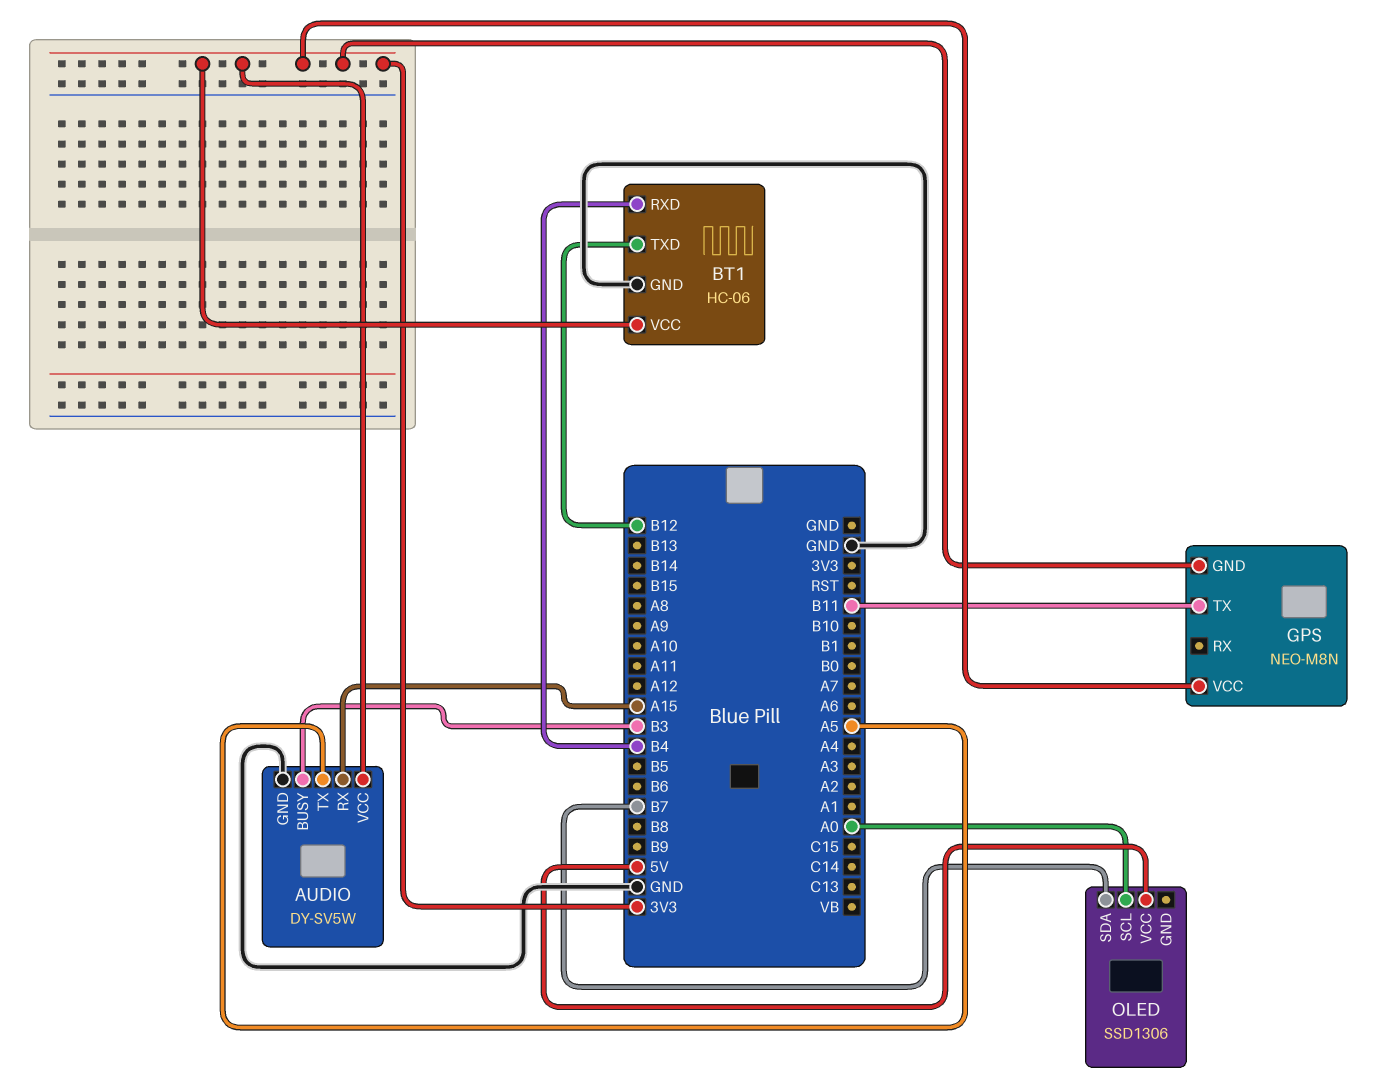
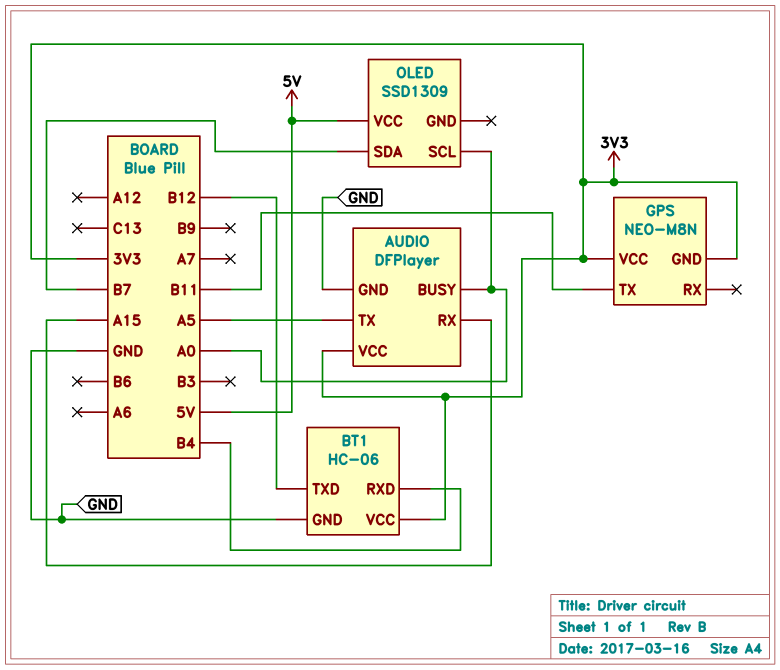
AUDIO: DY-SV5W -> DFPlayer
AUDIO pin BUSY: B3 -> A0
OLED: SSD1306 -> SSD1309

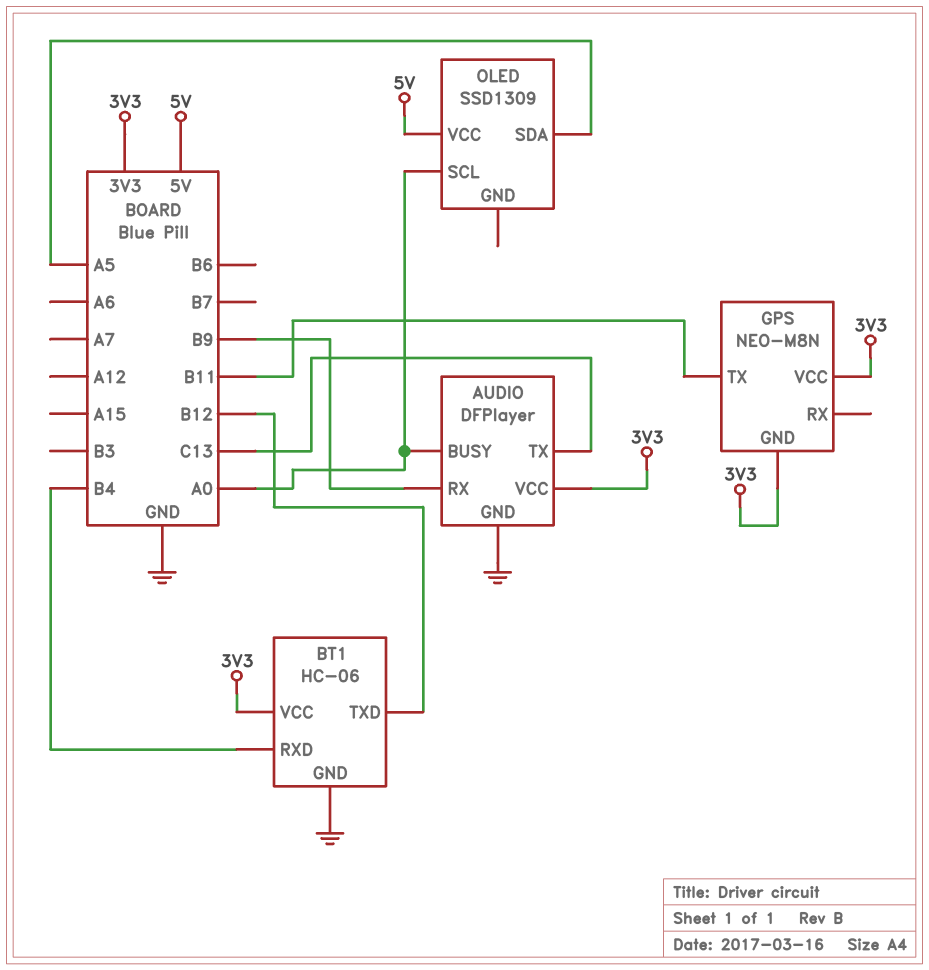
AUDIO pin RX: A15 -> B9
AUDIO pin TX: A5 -> C13
OLED pin SDA: B7 -> A5

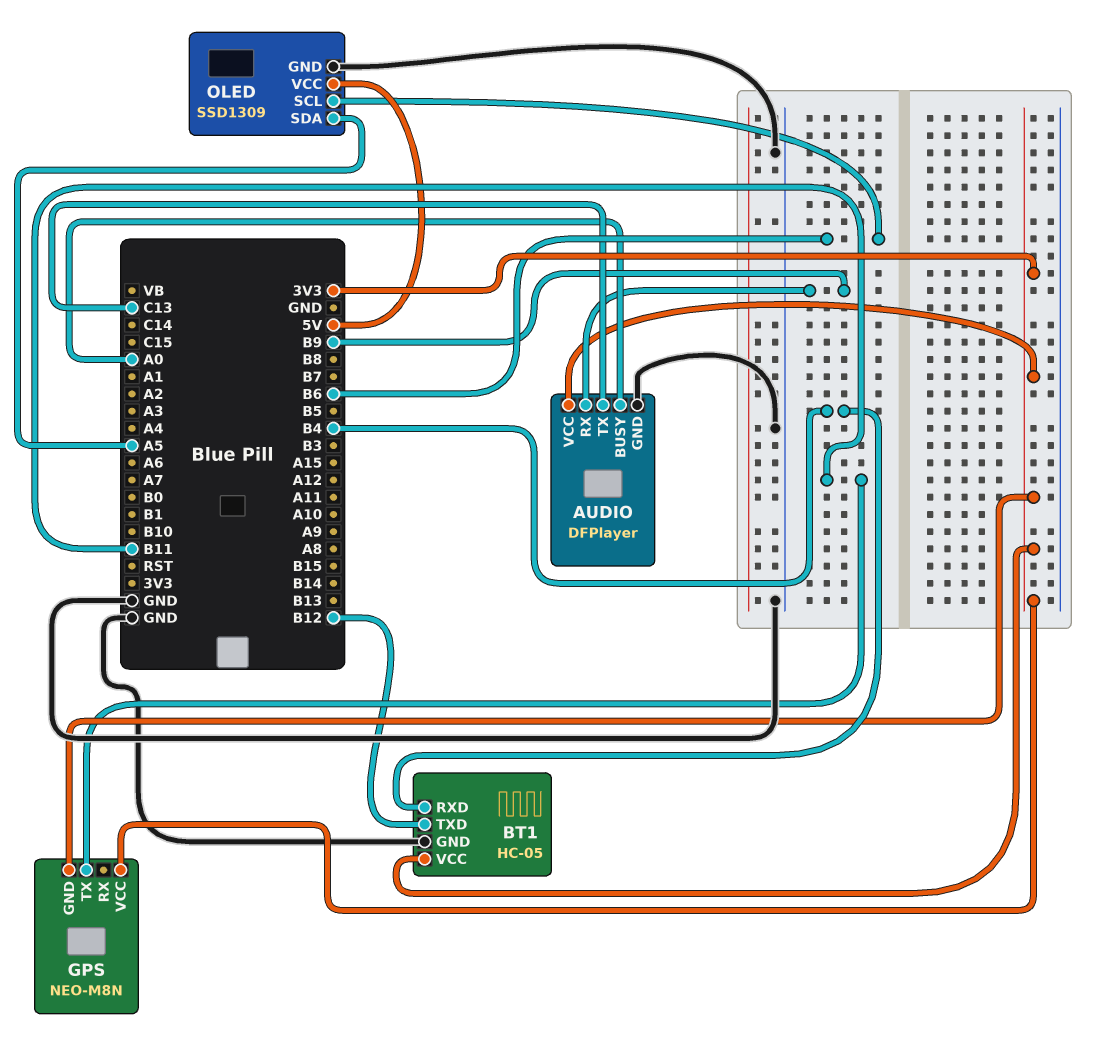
BT1: HC-06 -> HC-05
OLED pin GND: none -> GND
OLED pin SCL: A0 -> B6

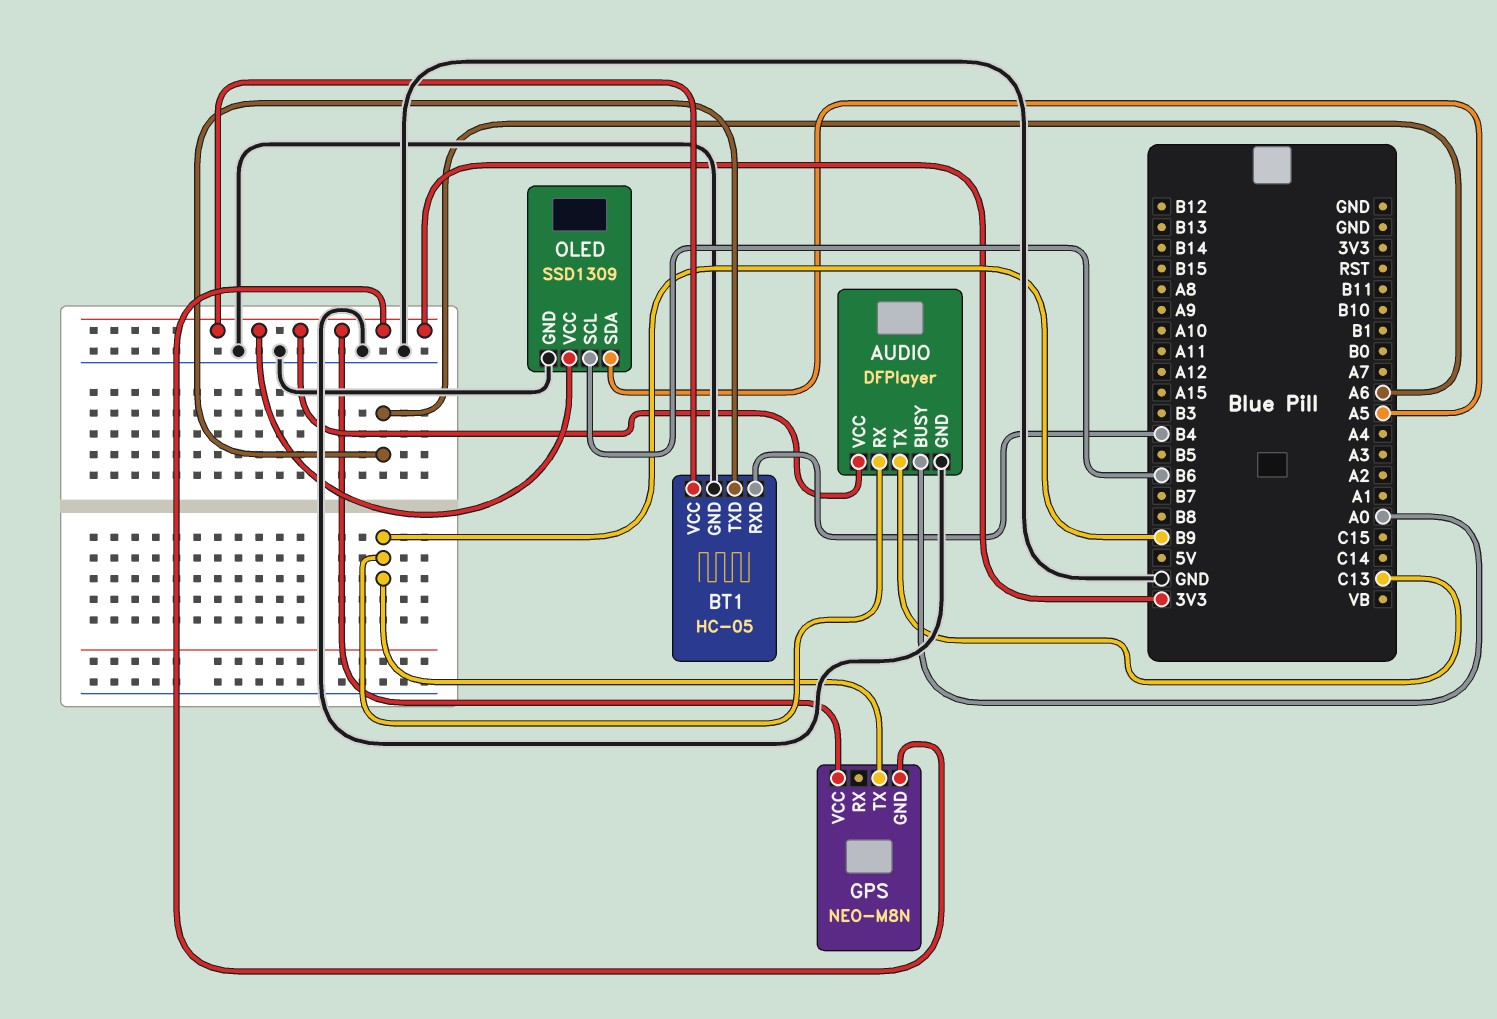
BT1 pin TXD: B12 -> A6
GPS pin TX: B11 -> B9
OLED pin VCC: 5V -> 3V3

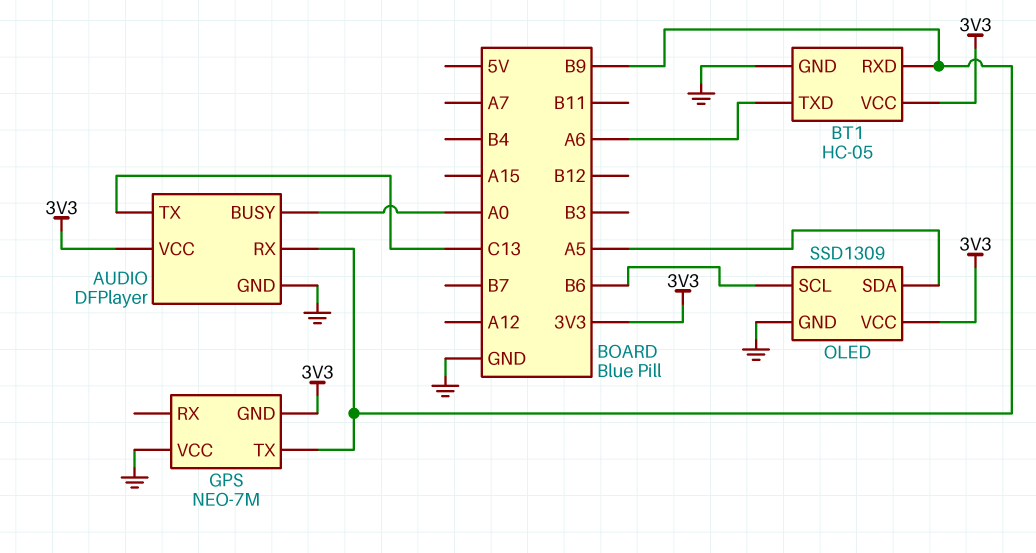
BT1 pin RXD: B4 -> B9
GPS: NEO-M8N -> NEO-7M
GPS pin VCC: 3V3 -> GND

